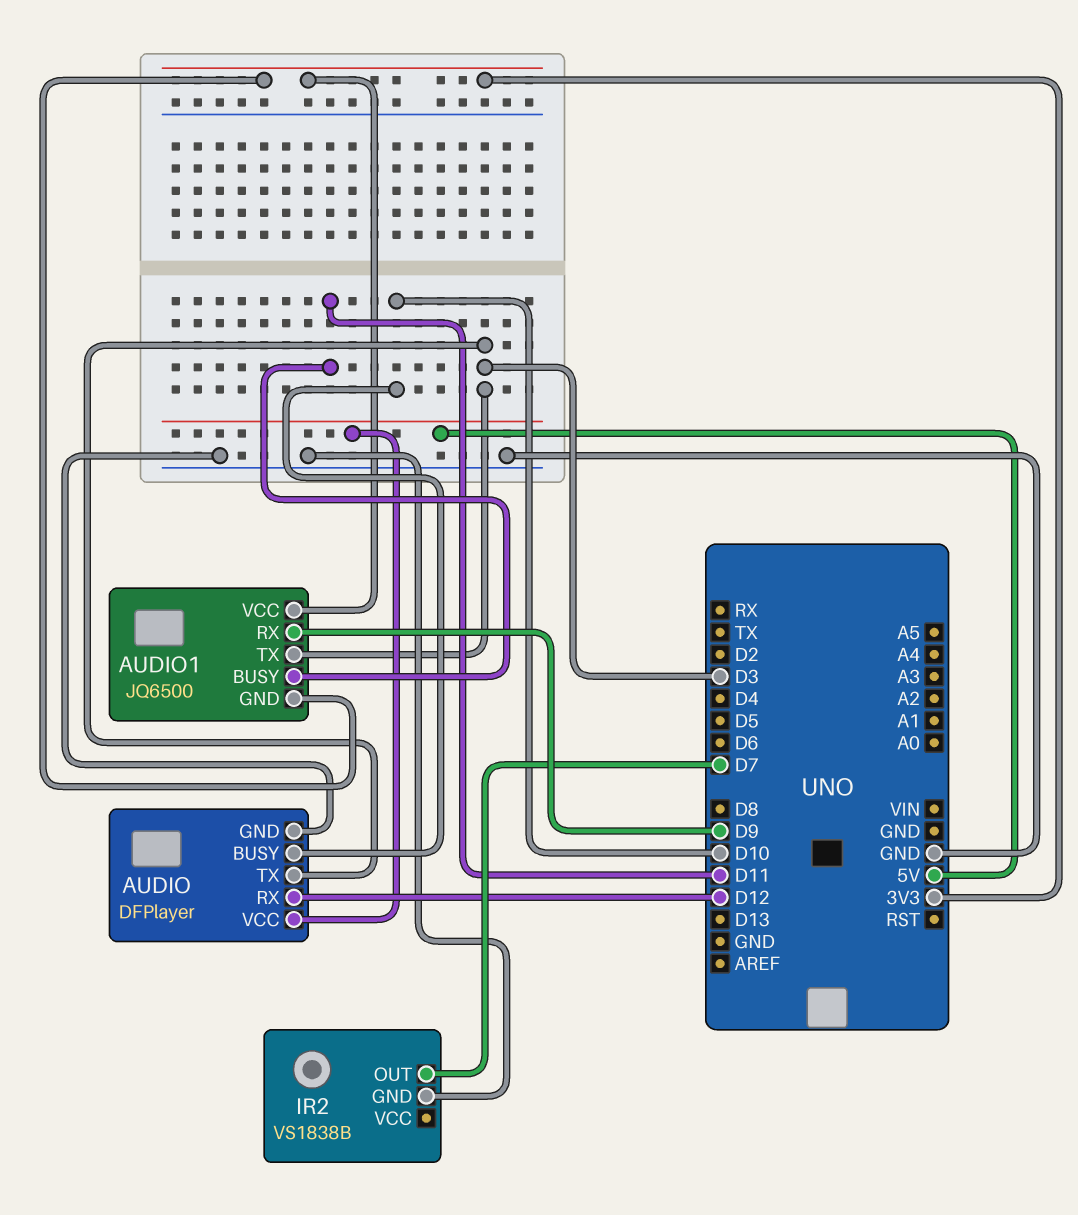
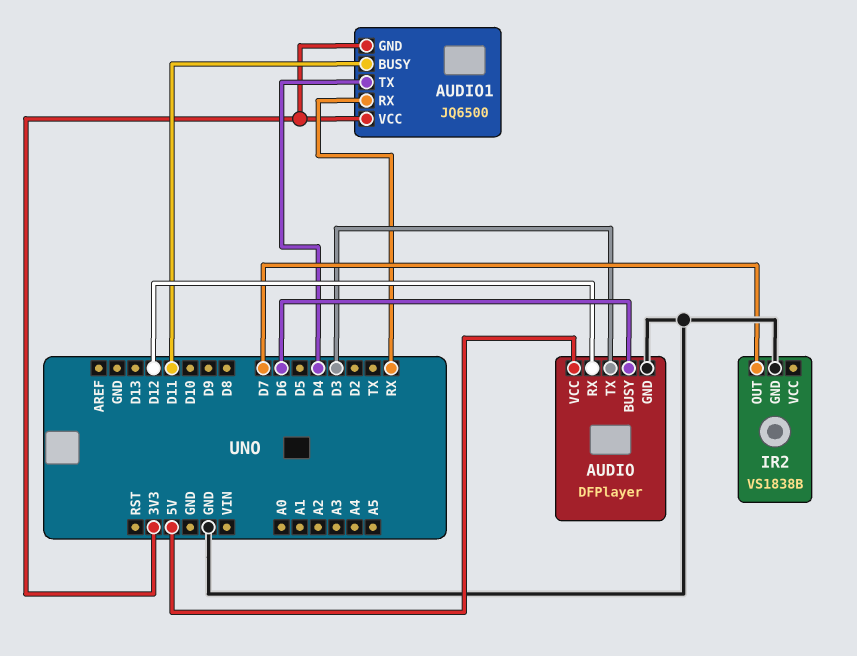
AUDIO pin BUSY: D10 -> D6
AUDIO1 pin RX: D9 -> RX
AUDIO1 pin TX: D3 -> D4

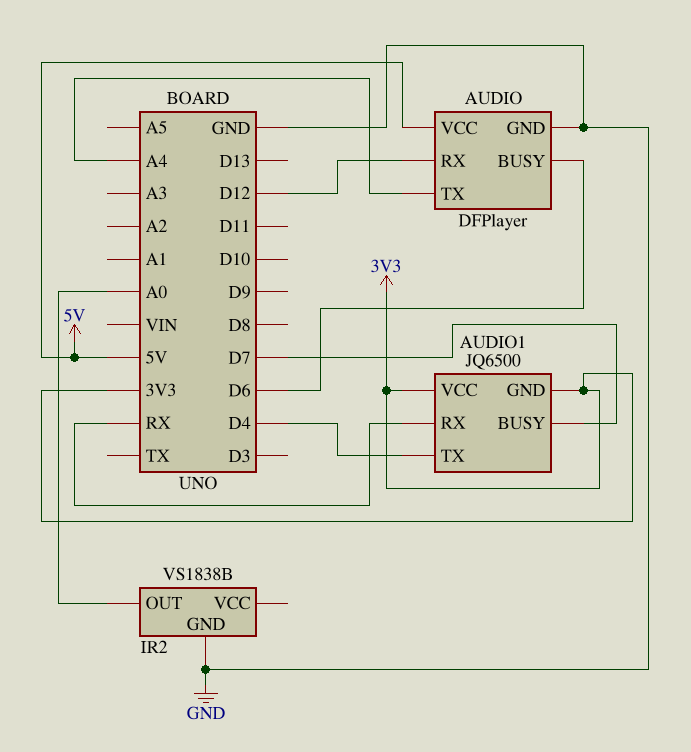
AUDIO pin TX: D3 -> A4
AUDIO1 pin BUSY: D11 -> D7
IR2 pin OUT: D7 -> A0

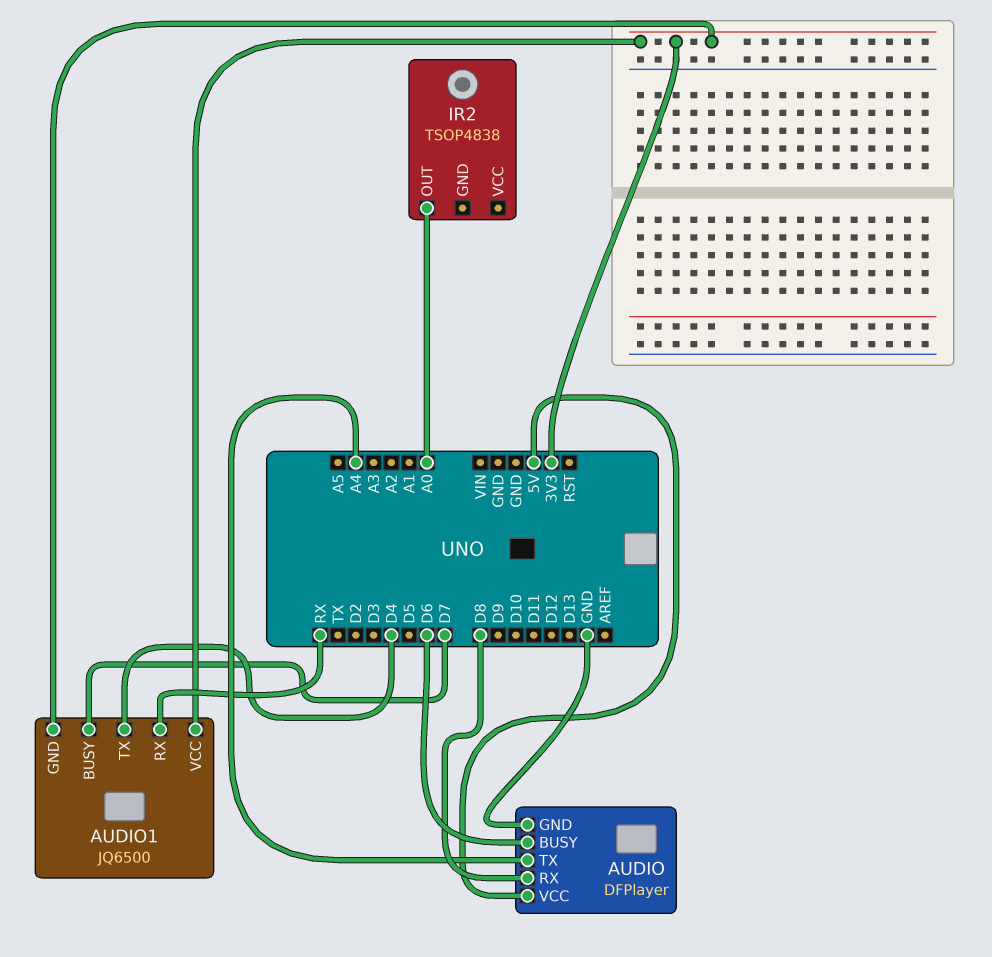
AUDIO pin RX: D12 -> D8
IR2: VS1838B -> TSOP4838
IR2 pin GND: GND -> none

